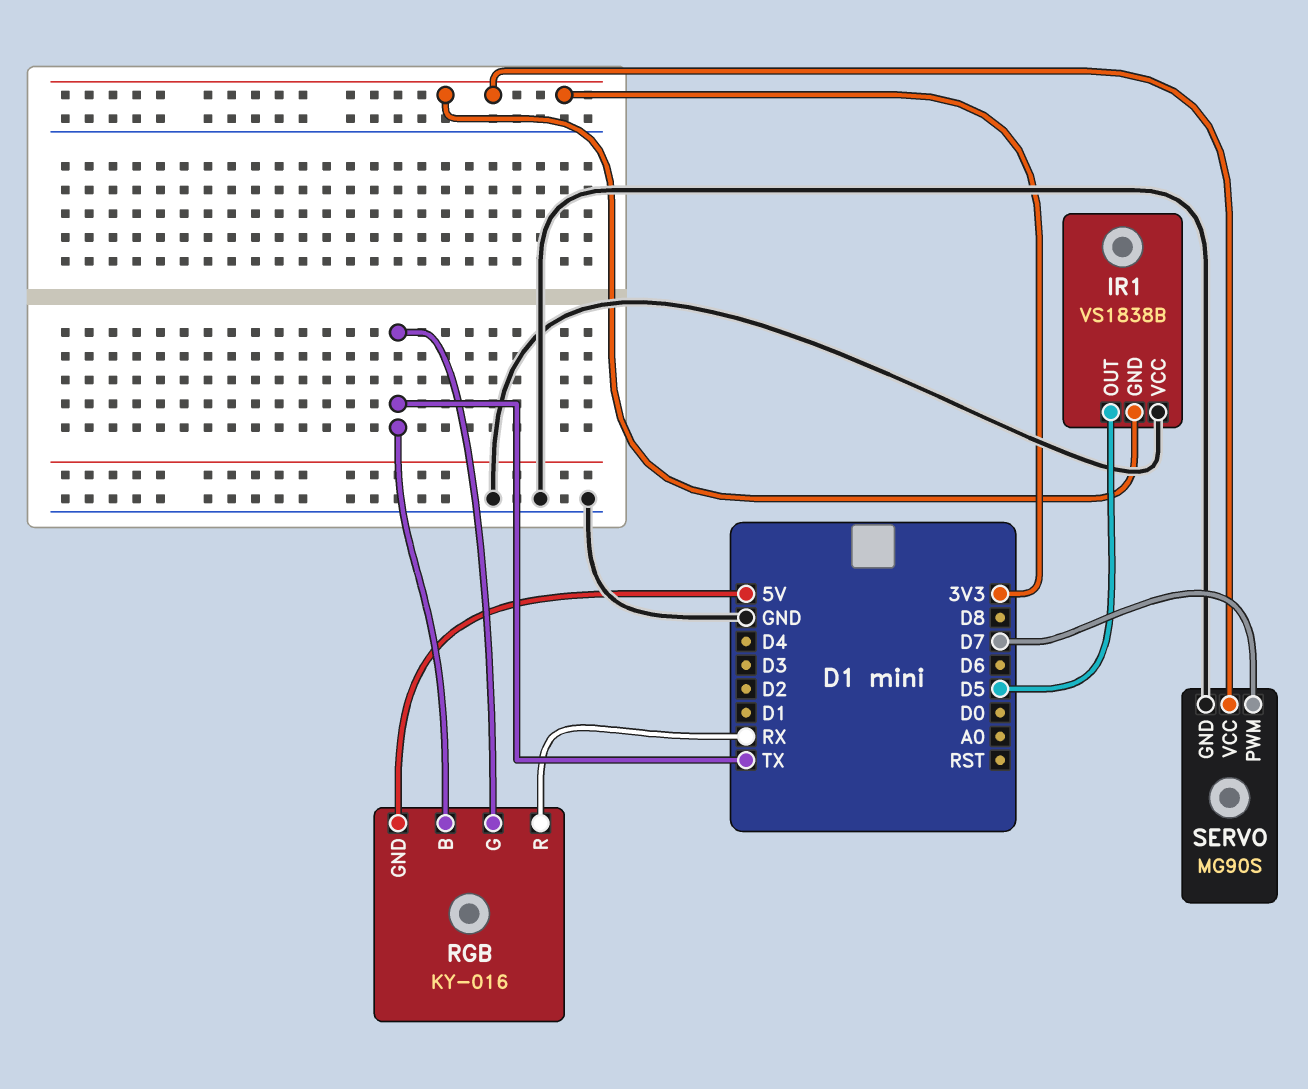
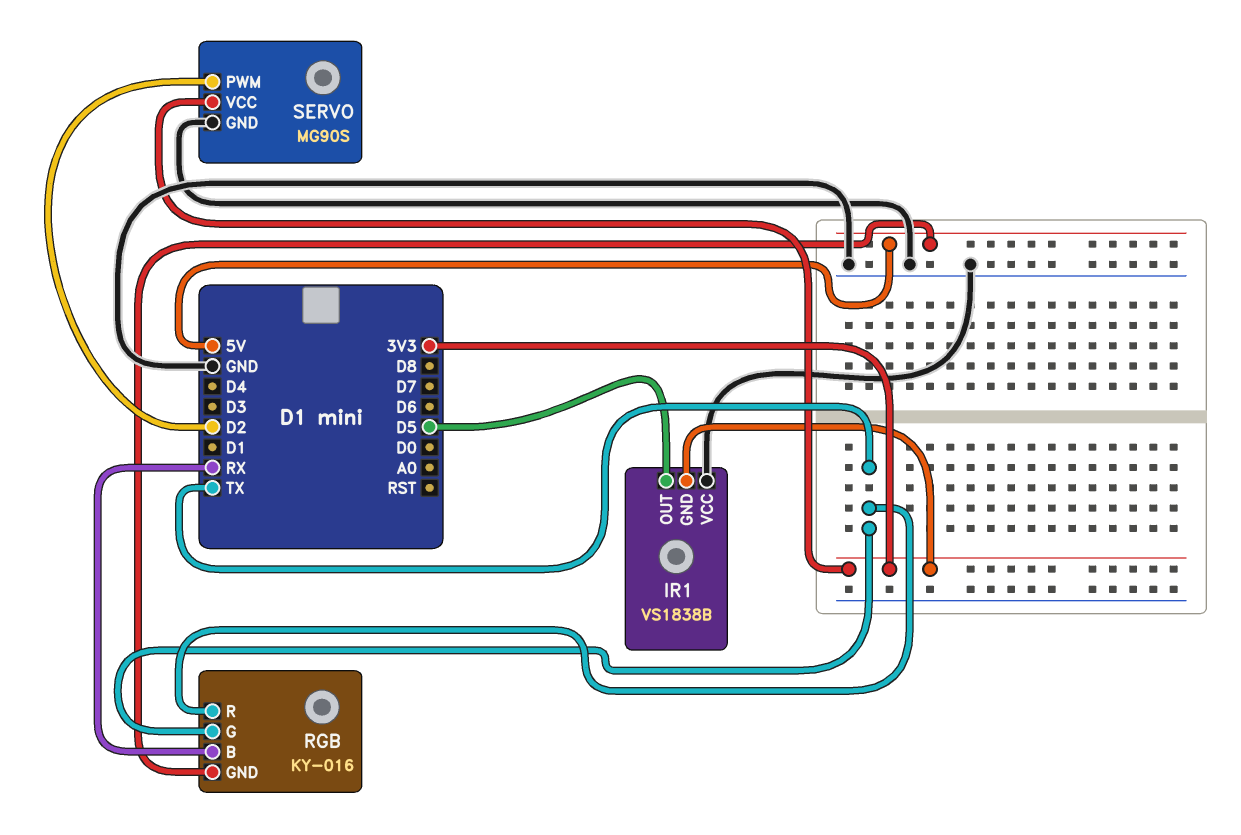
RGB pin B: TX -> RX
RGB pin R: RX -> TX
SERVO pin PWM: D7 -> D2

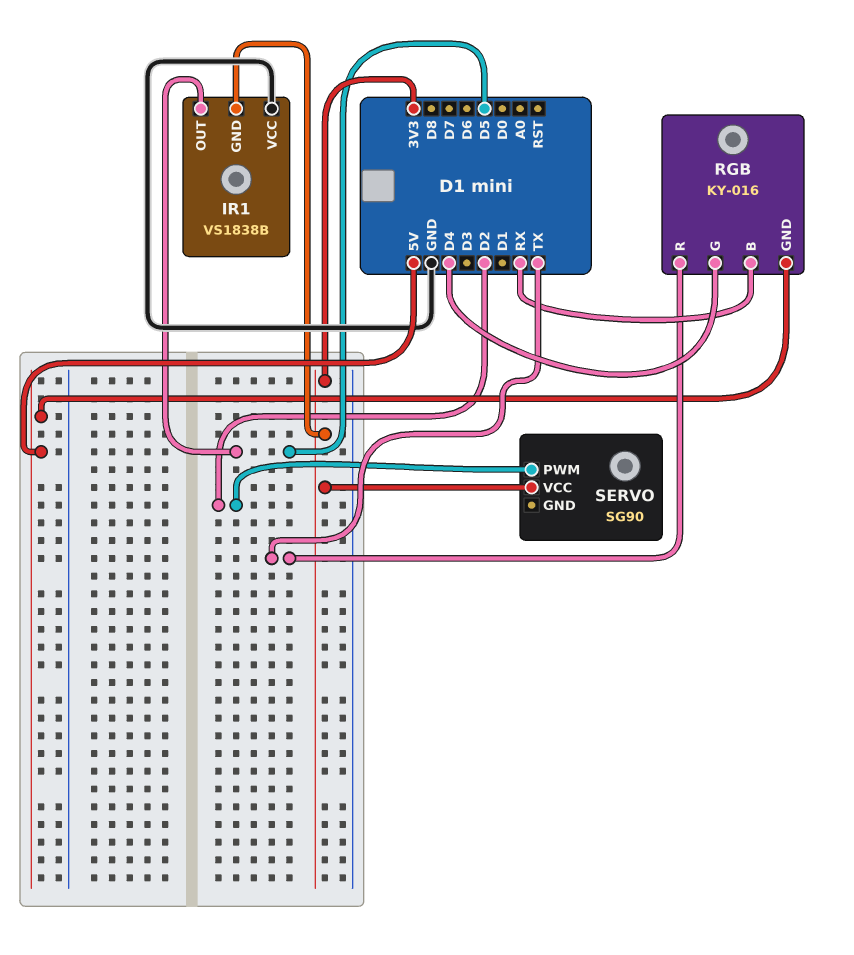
RGB pin G: TX -> D4
SERVO: MG90S -> SG90
SERVO pin GND: GND -> none

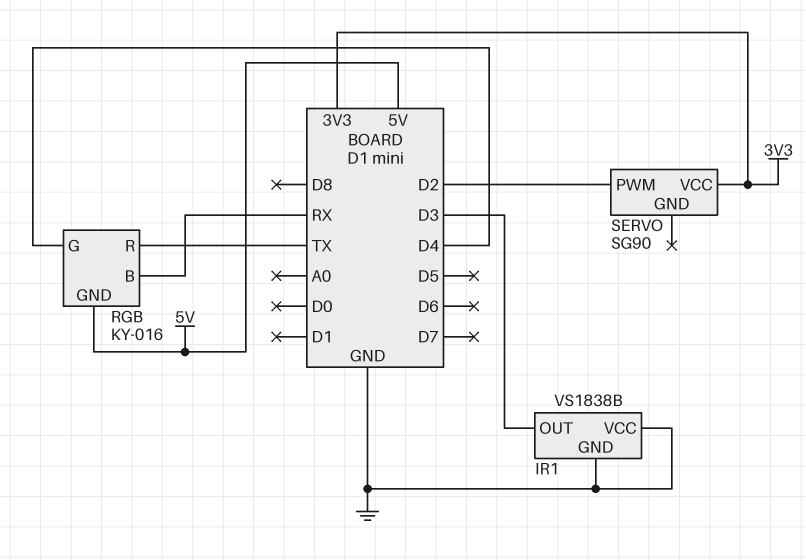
IR1 pin GND: 3V3 -> GND
IR1 pin OUT: D5 -> D3

